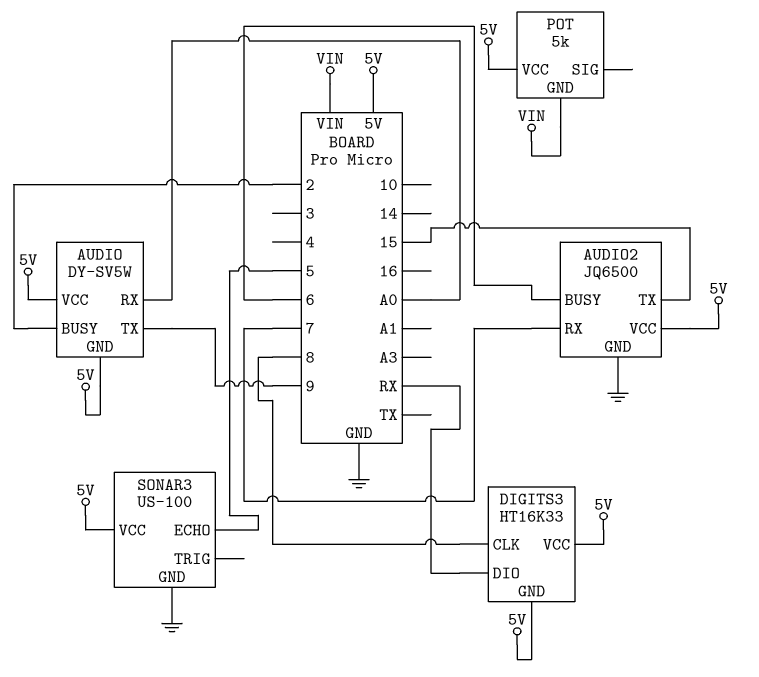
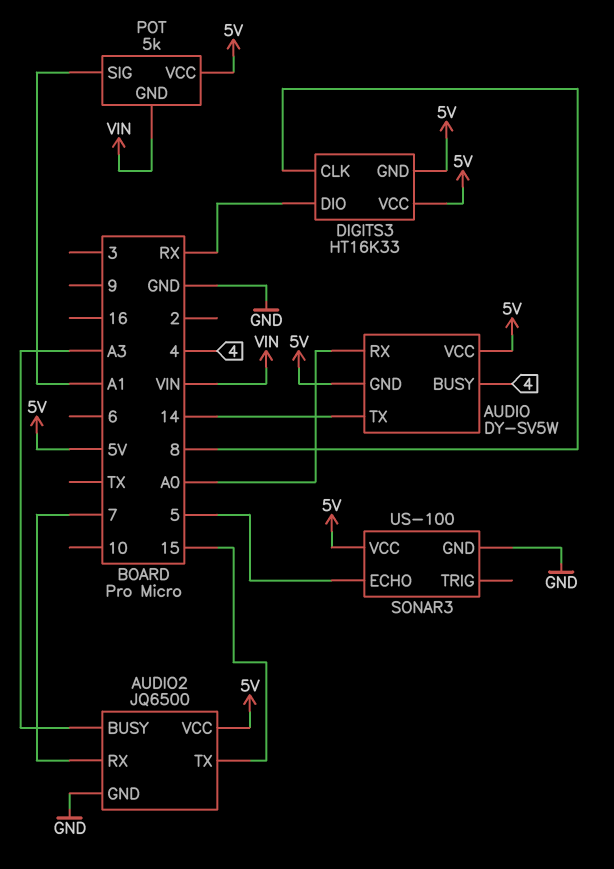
AUDIO pin BUSY: 2 -> 4
AUDIO pin TX: 9 -> 14
AUDIO2 pin BUSY: 6 -> A3
POT pin SIG: none -> A1

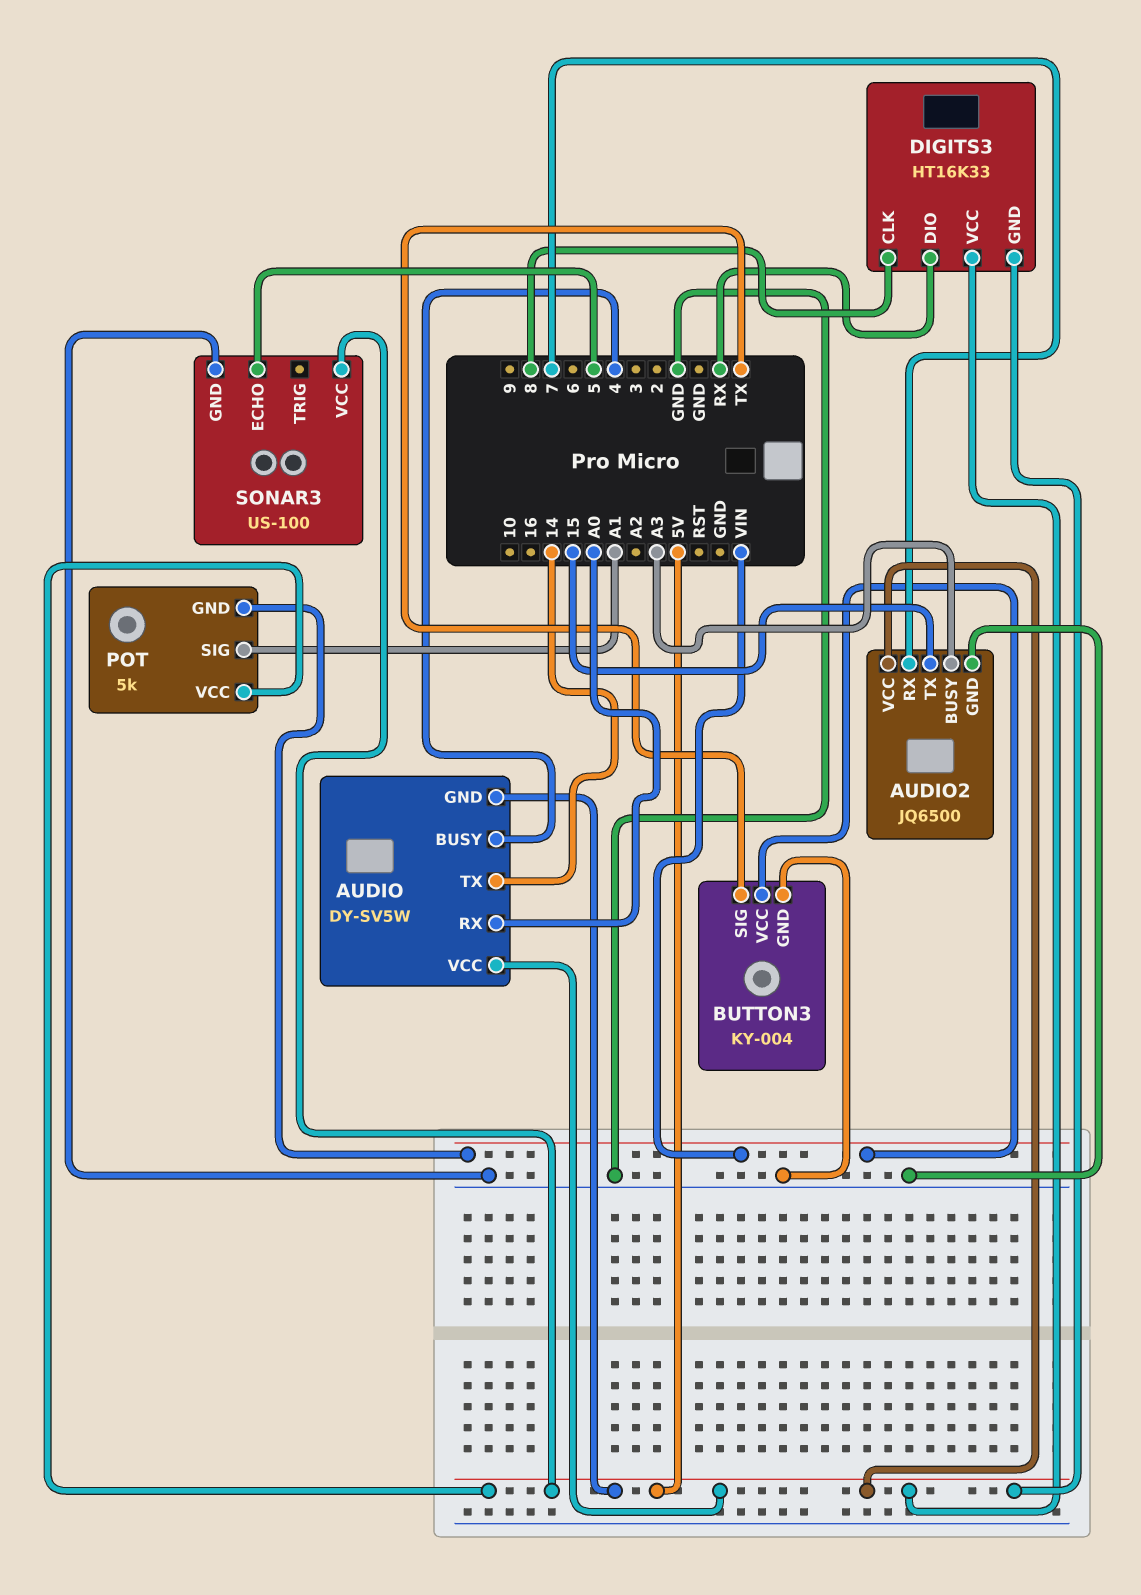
BUTTON3: none -> KY-004
BUTTON3 pin GND: none -> GND
BUTTON3 pin SIG: none -> TX
BUTTON3 pin VCC: none -> VIN

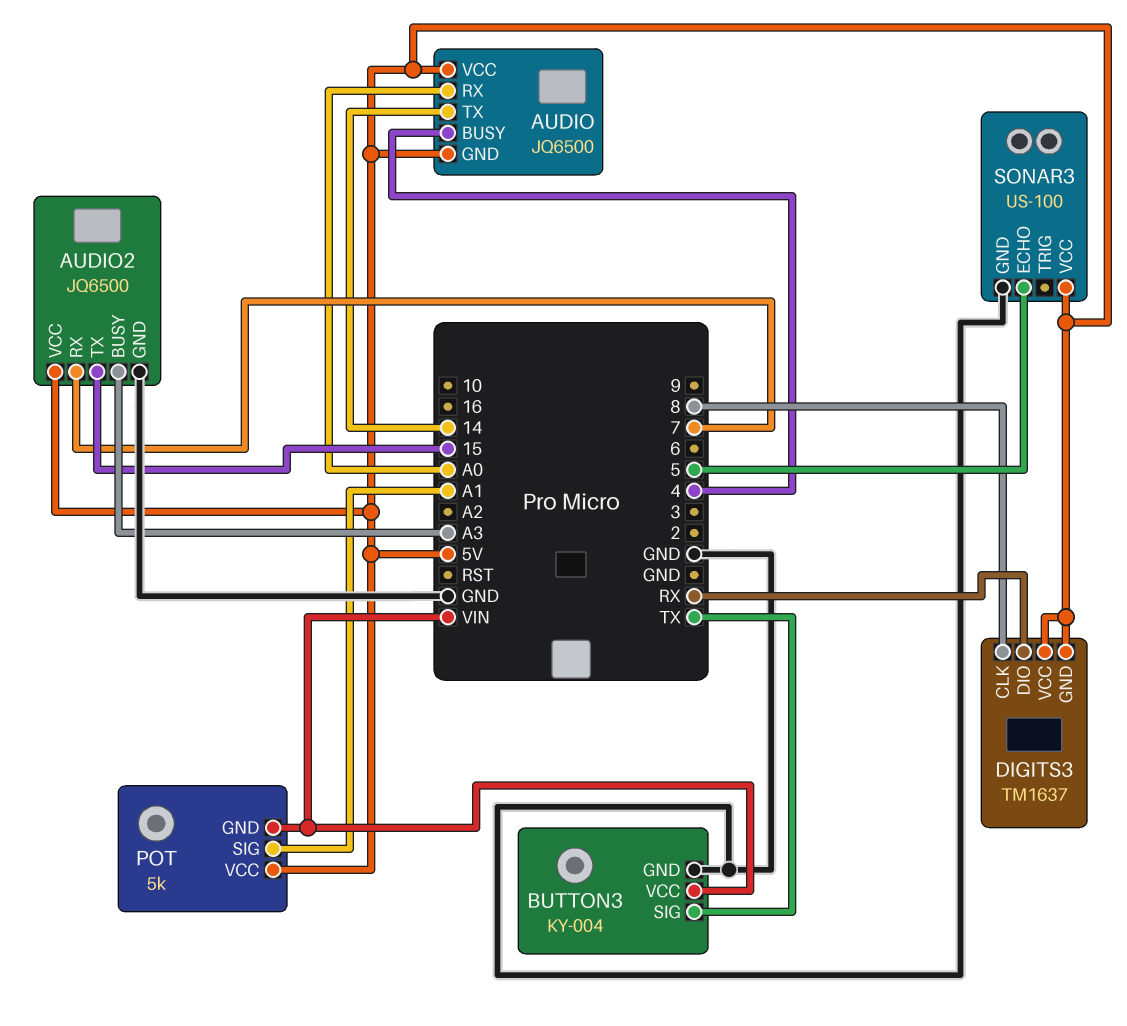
AUDIO: DY-SV5W -> JQ6500
DIGITS3: HT16K33 -> TM1637

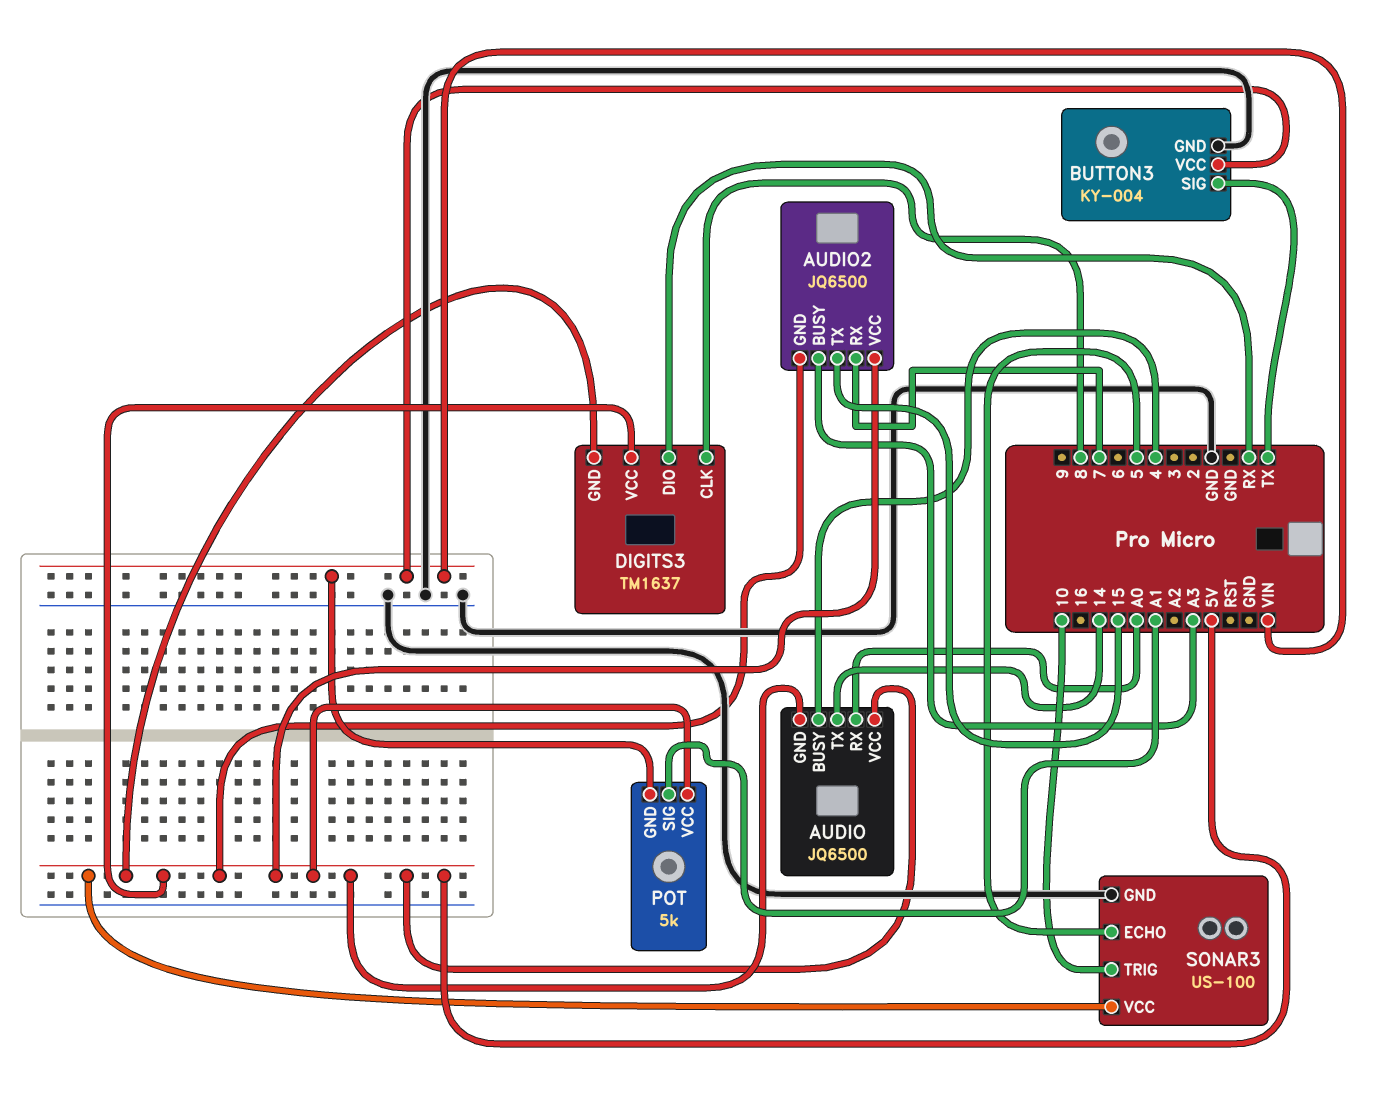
AUDIO2 pin GND: GND -> 5V
SONAR3 pin TRIG: none -> 10

